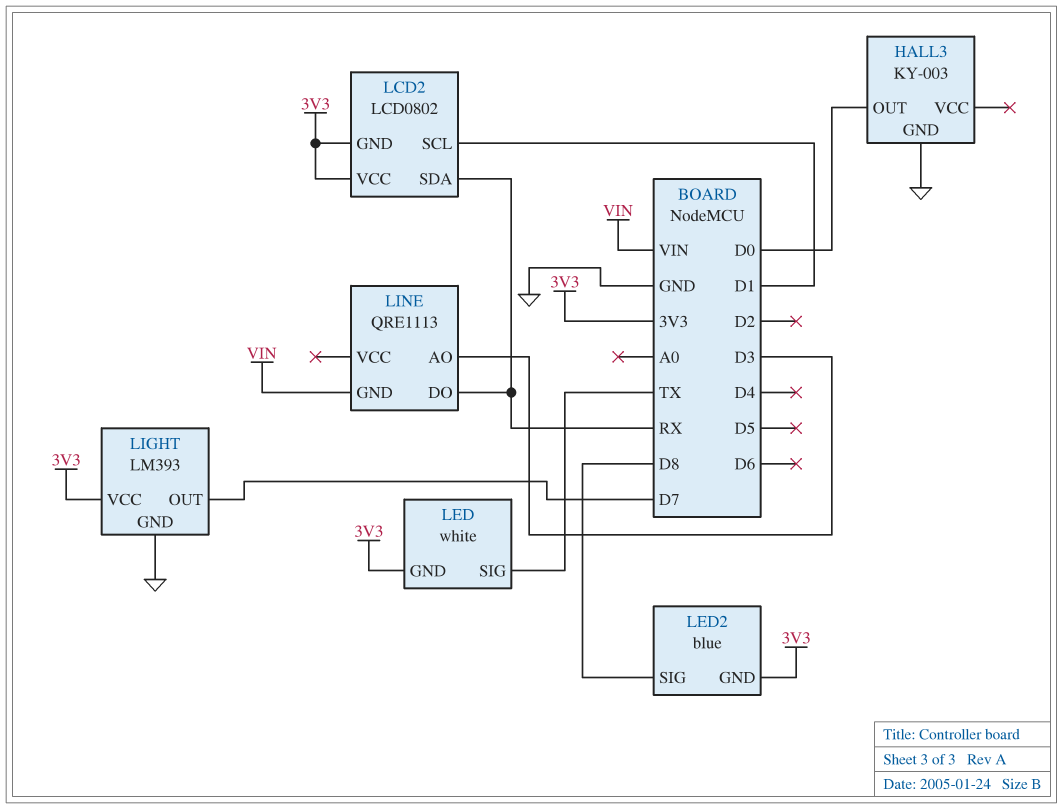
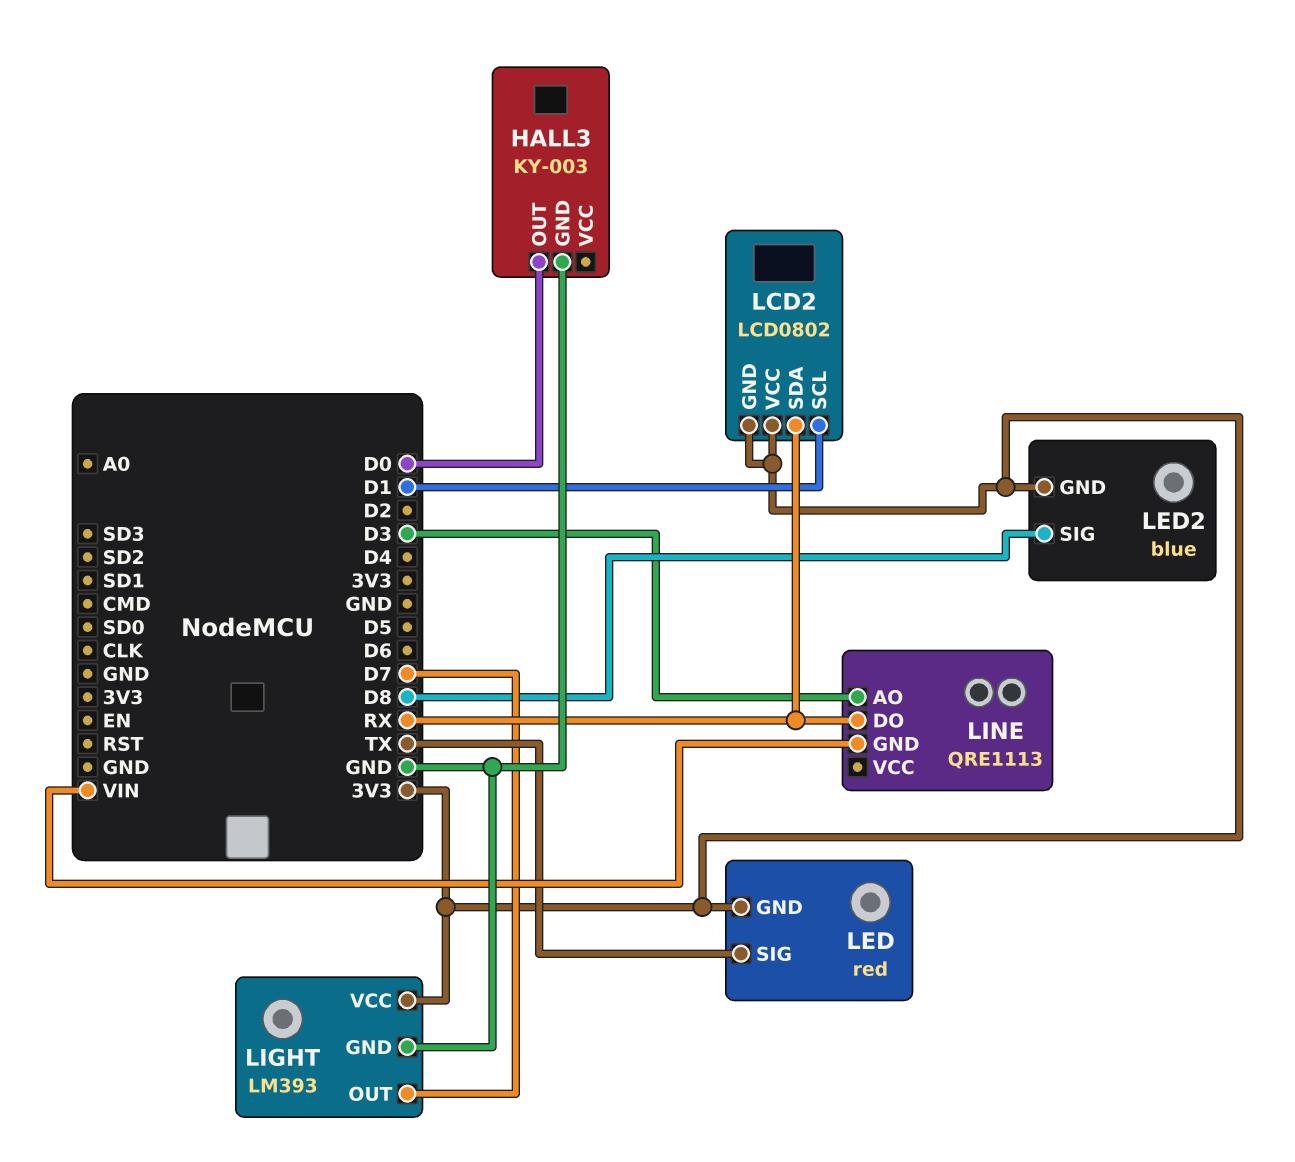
LED: white -> red

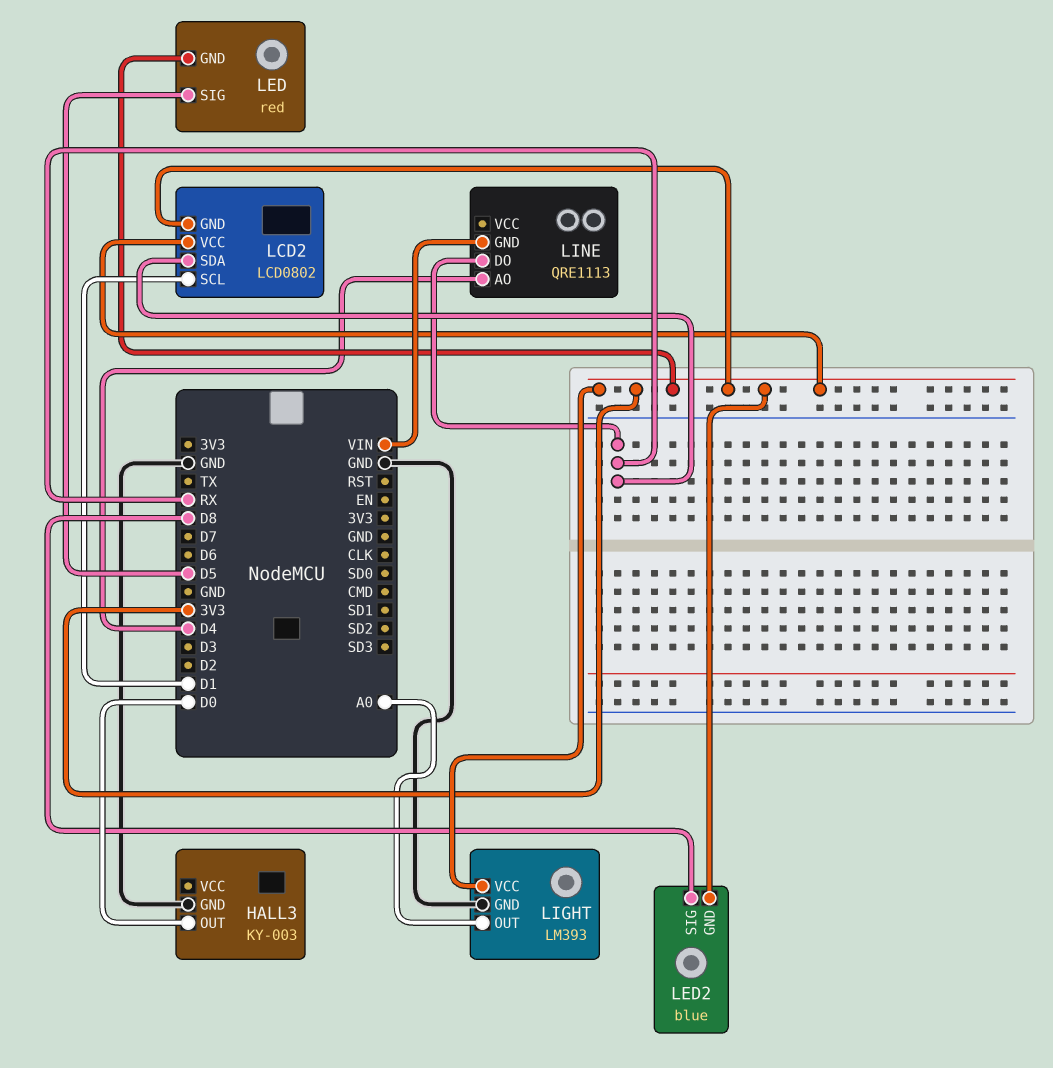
LED pin SIG: TX -> D5
LIGHT pin OUT: D7 -> A0
LINE pin AO: D3 -> D4

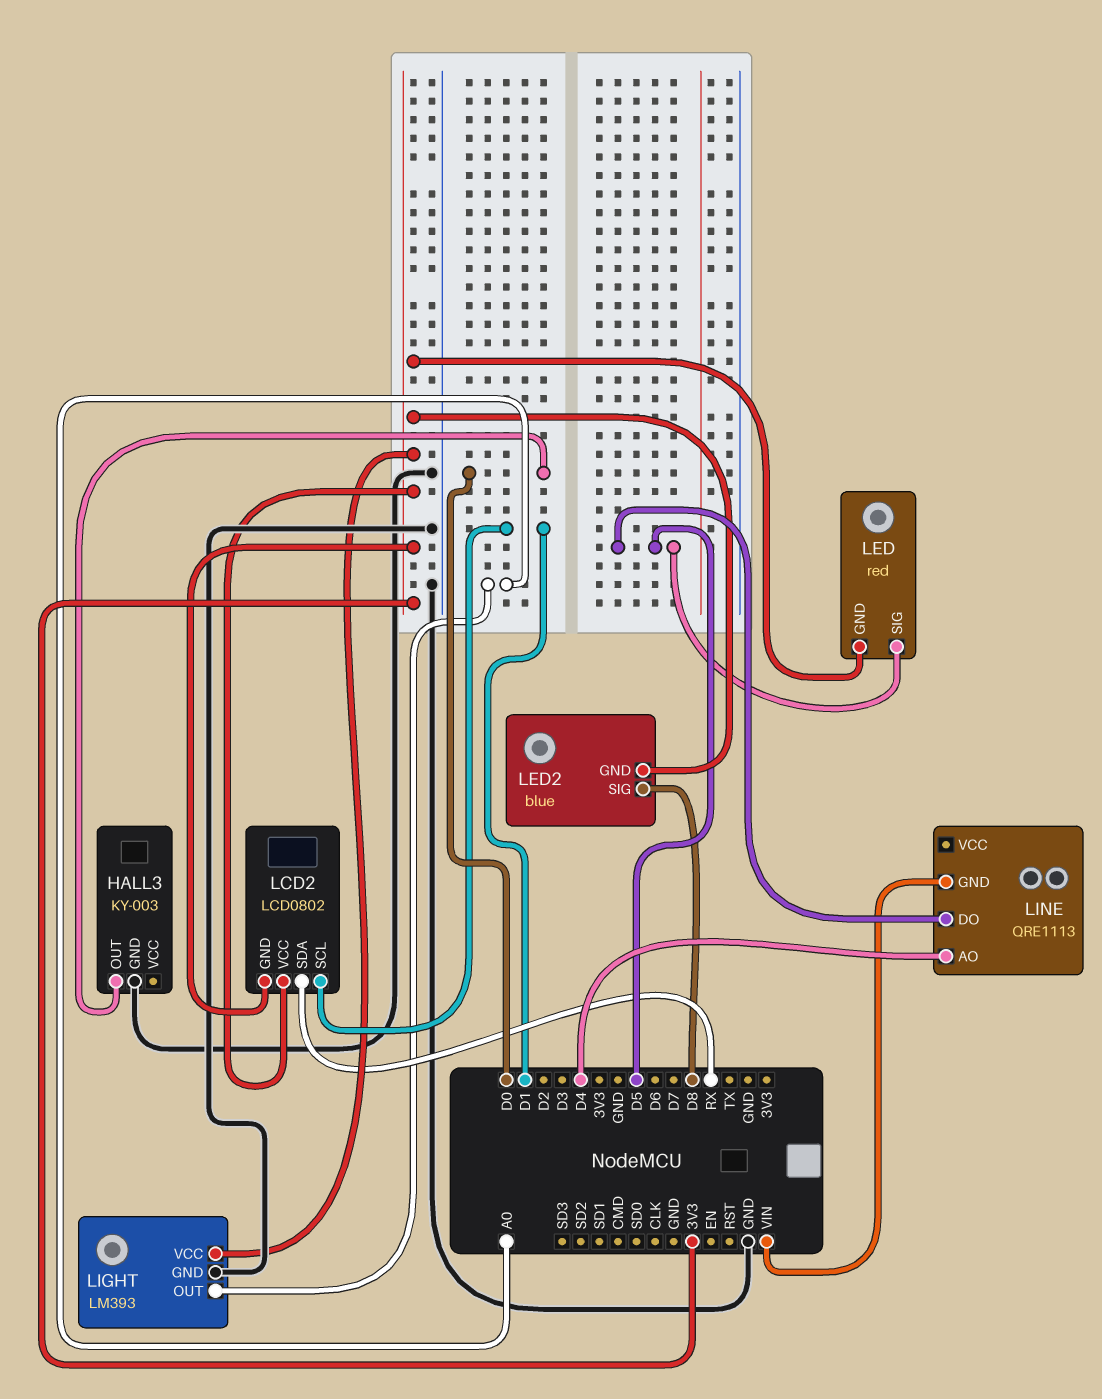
LINE pin DO: RX -> D5

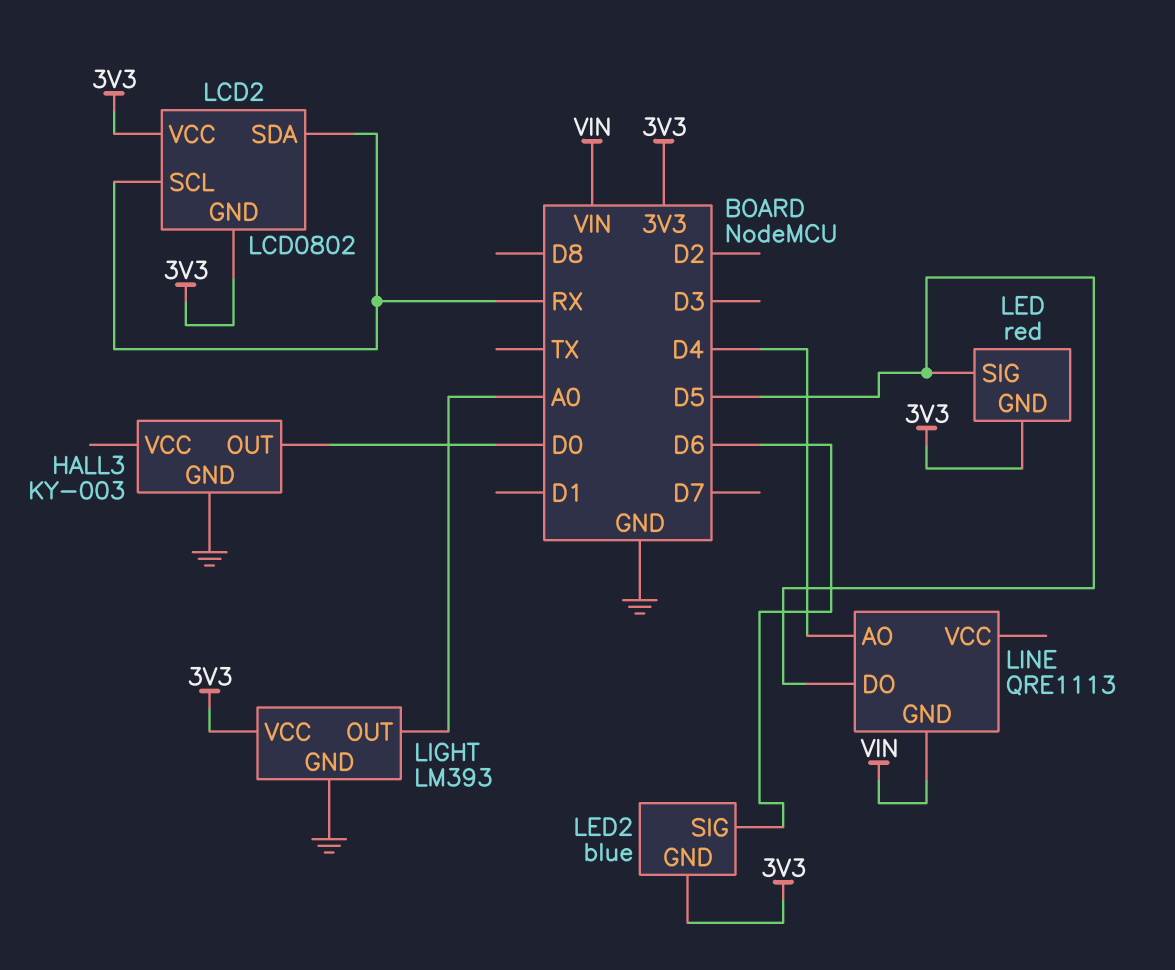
LCD2 pin SCL: D1 -> RX
LED2 pin SIG: D8 -> D6

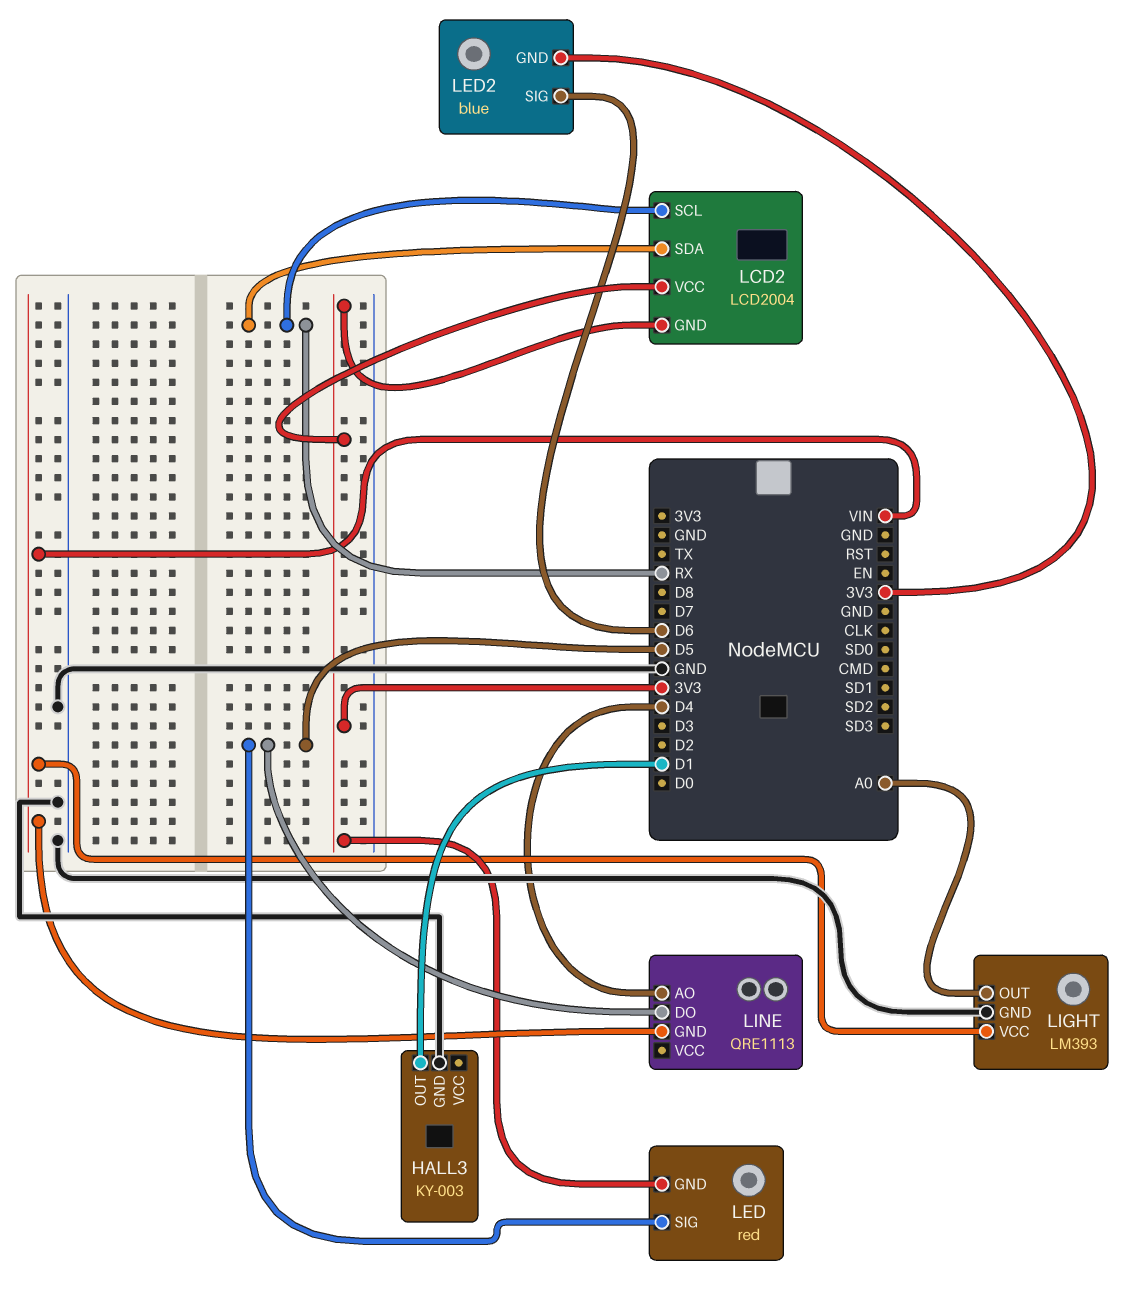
HALL3 pin OUT: D0 -> D1
LCD2: LCD0802 -> LCD2004
LIGHT pin VCC: 3V3 -> VIN

